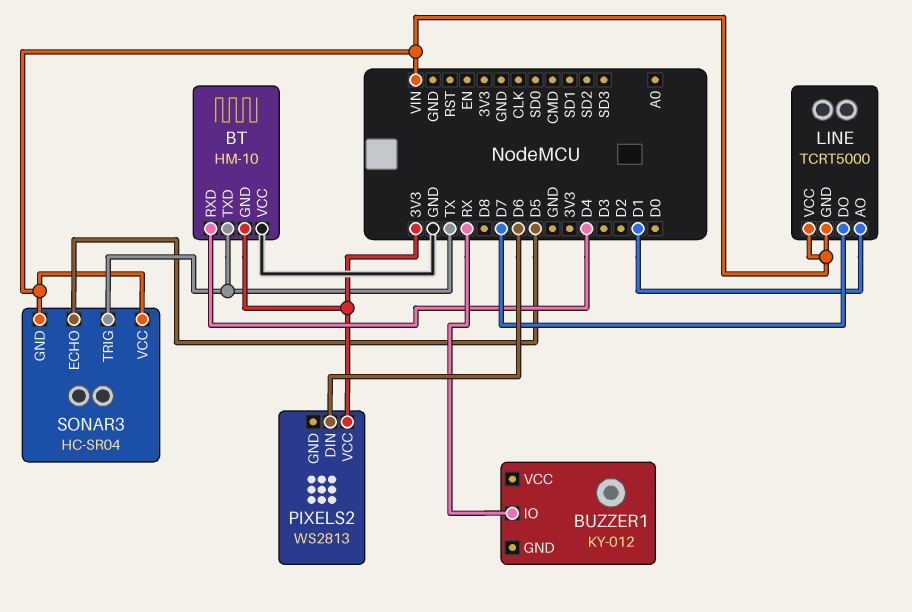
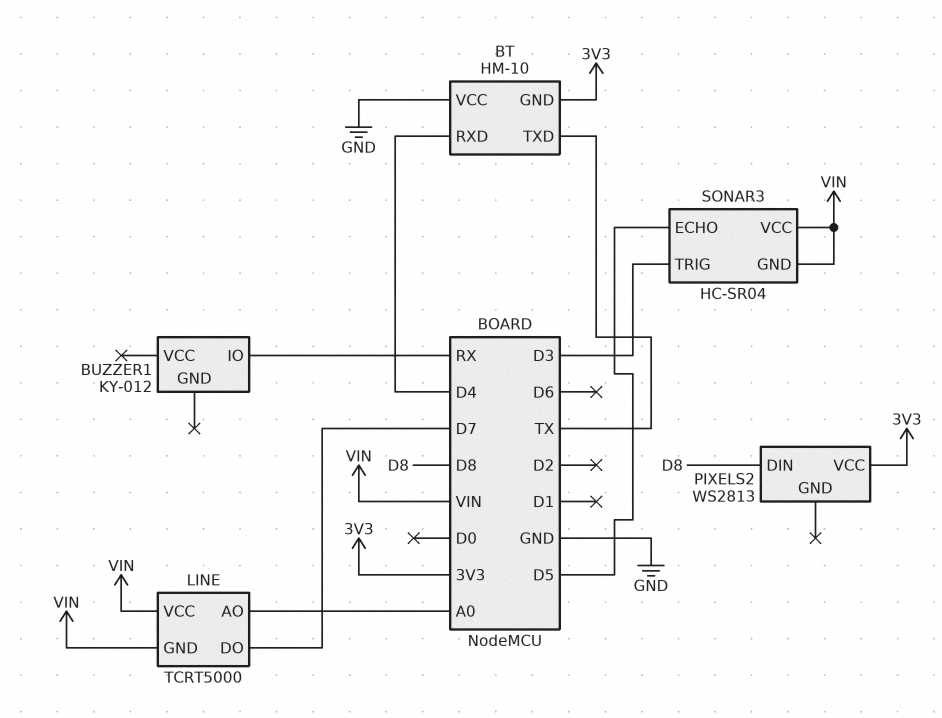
LINE pin AO: D1 -> A0
PIXELS2 pin DIN: D6 -> D8
SONAR3 pin TRIG: TX -> D3

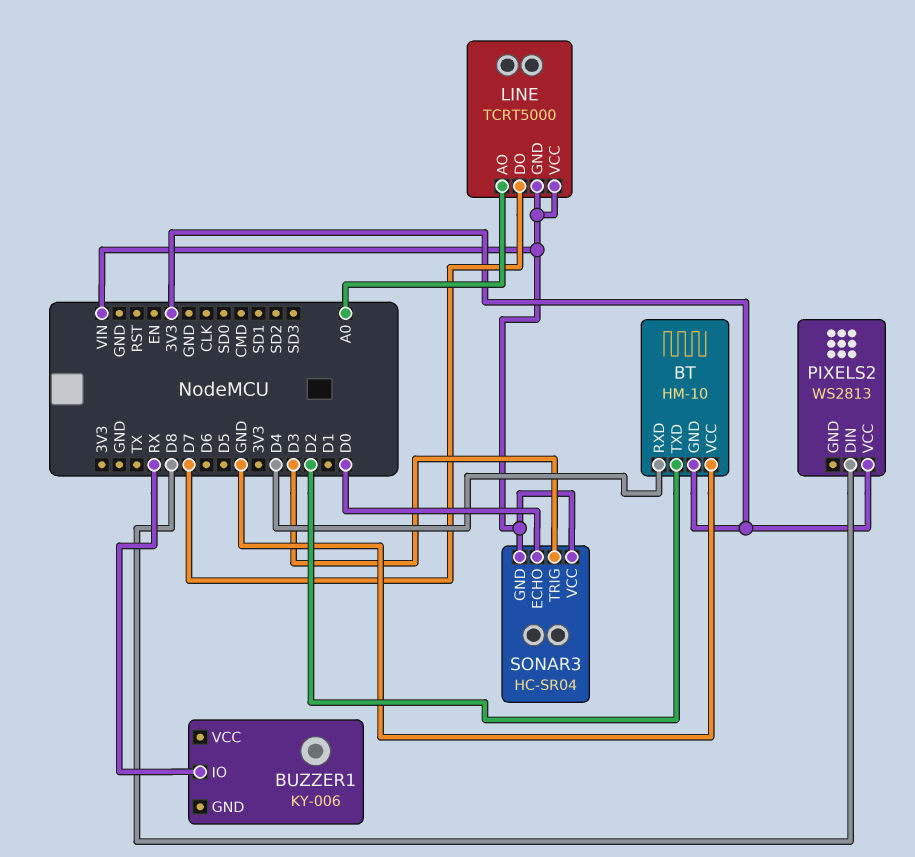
BT pin TXD: TX -> D2
BUZZER1: KY-012 -> KY-006
SONAR3 pin ECHO: D5 -> D0

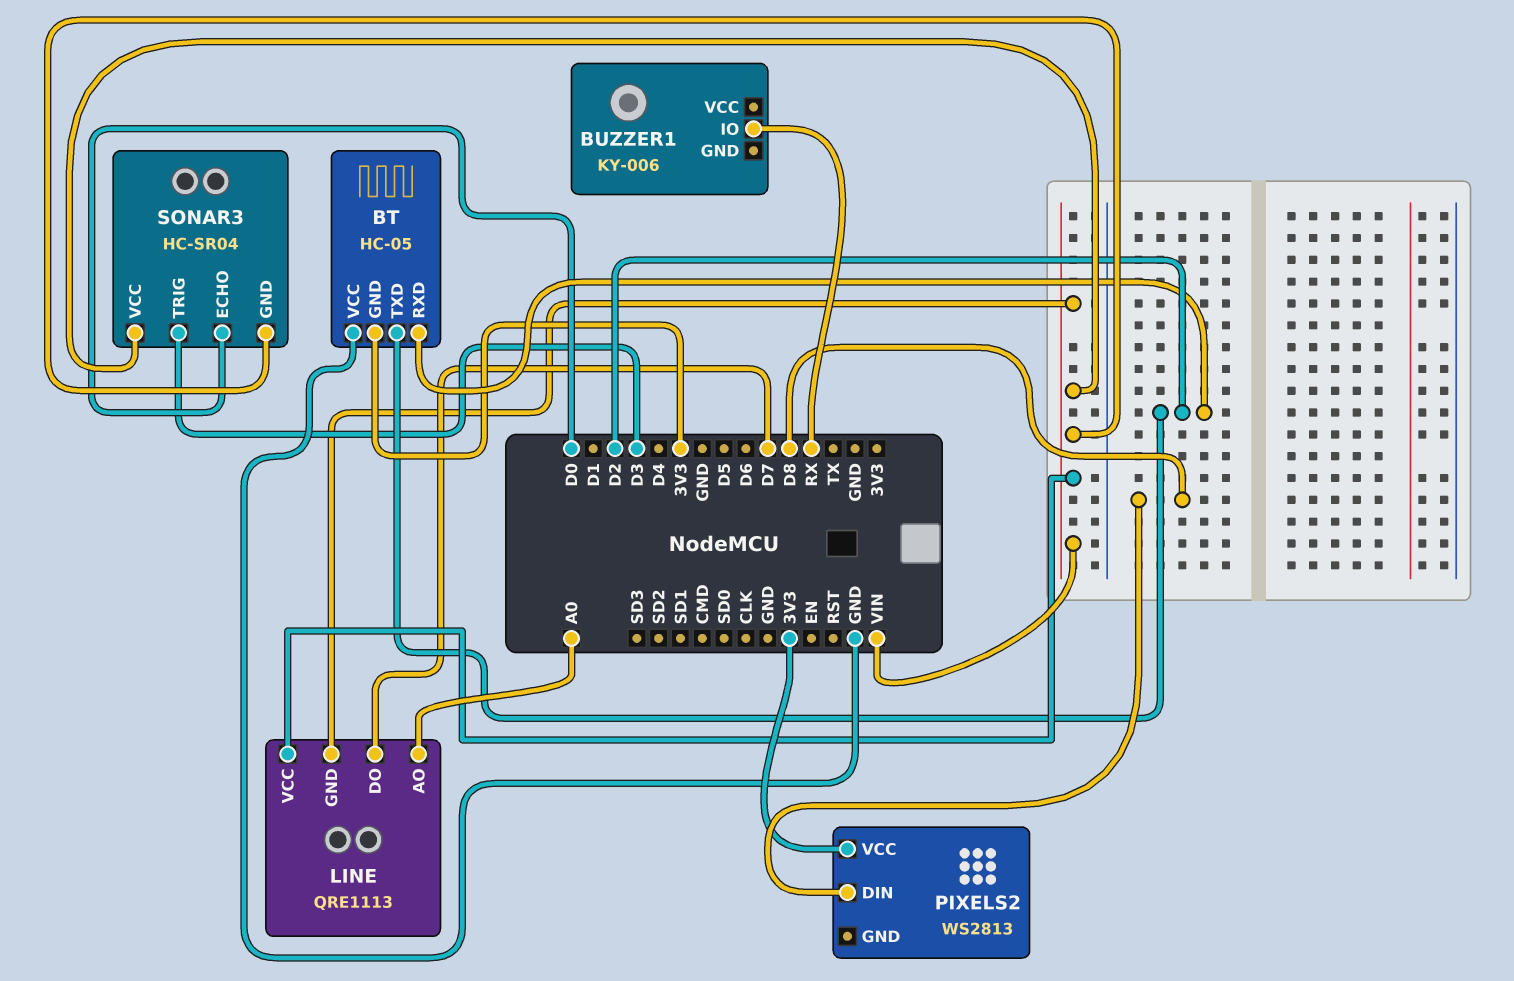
BT: HM-10 -> HC-05
BT pin RXD: D4 -> D2
LINE: TCRT5000 -> QRE1113

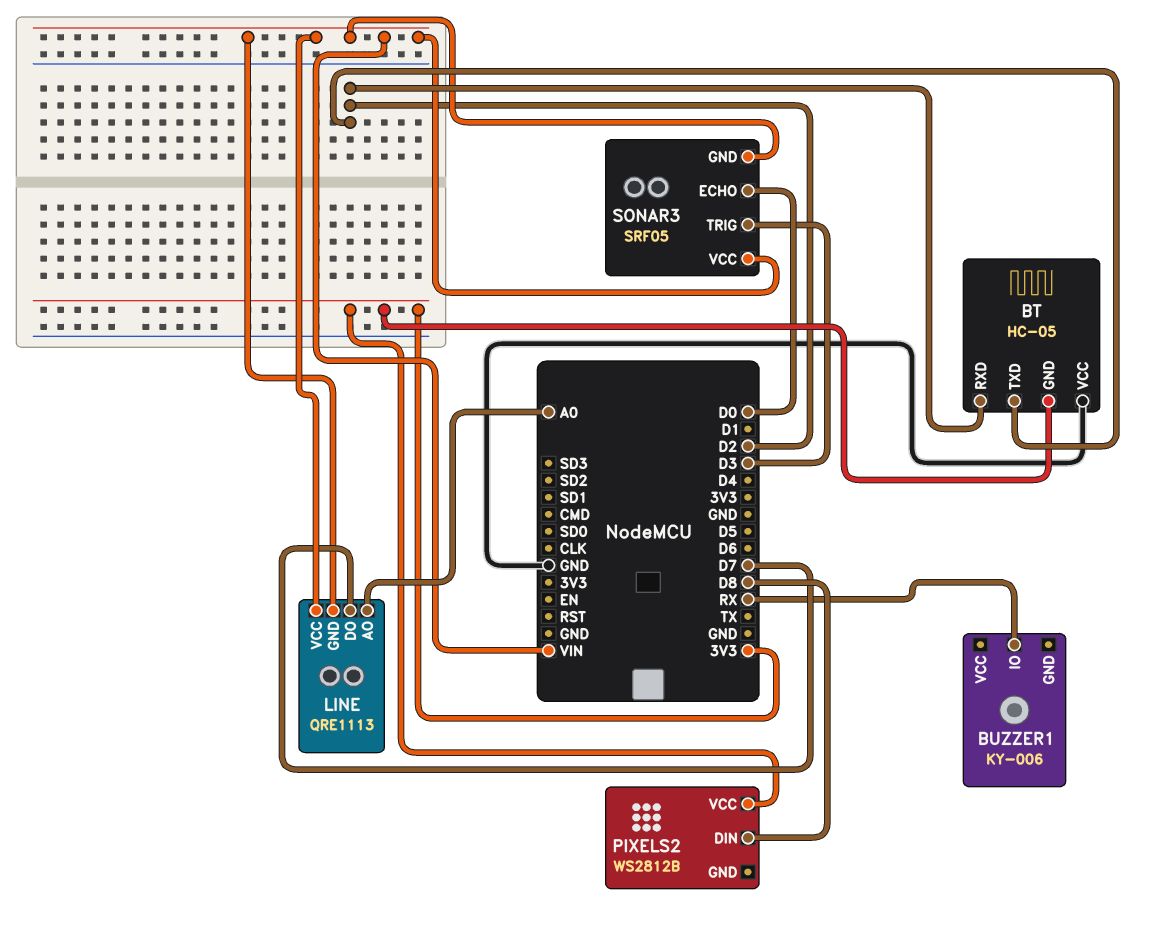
PIXELS2: WS2813 -> WS2812B
SONAR3: HC-SR04 -> SRF05

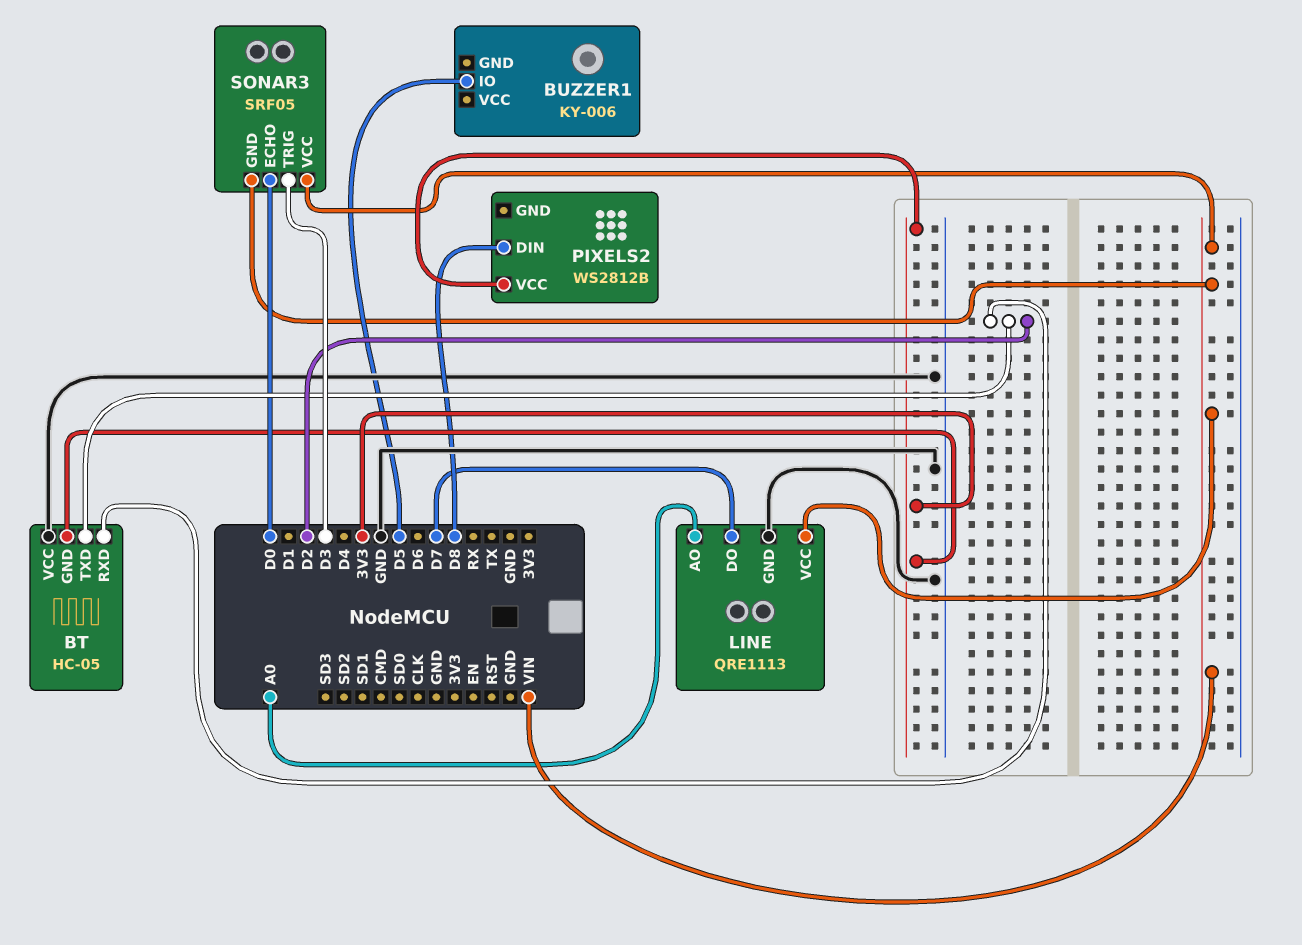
BUZZER1 pin IO: RX -> D5
LINE pin GND: VIN -> GND

